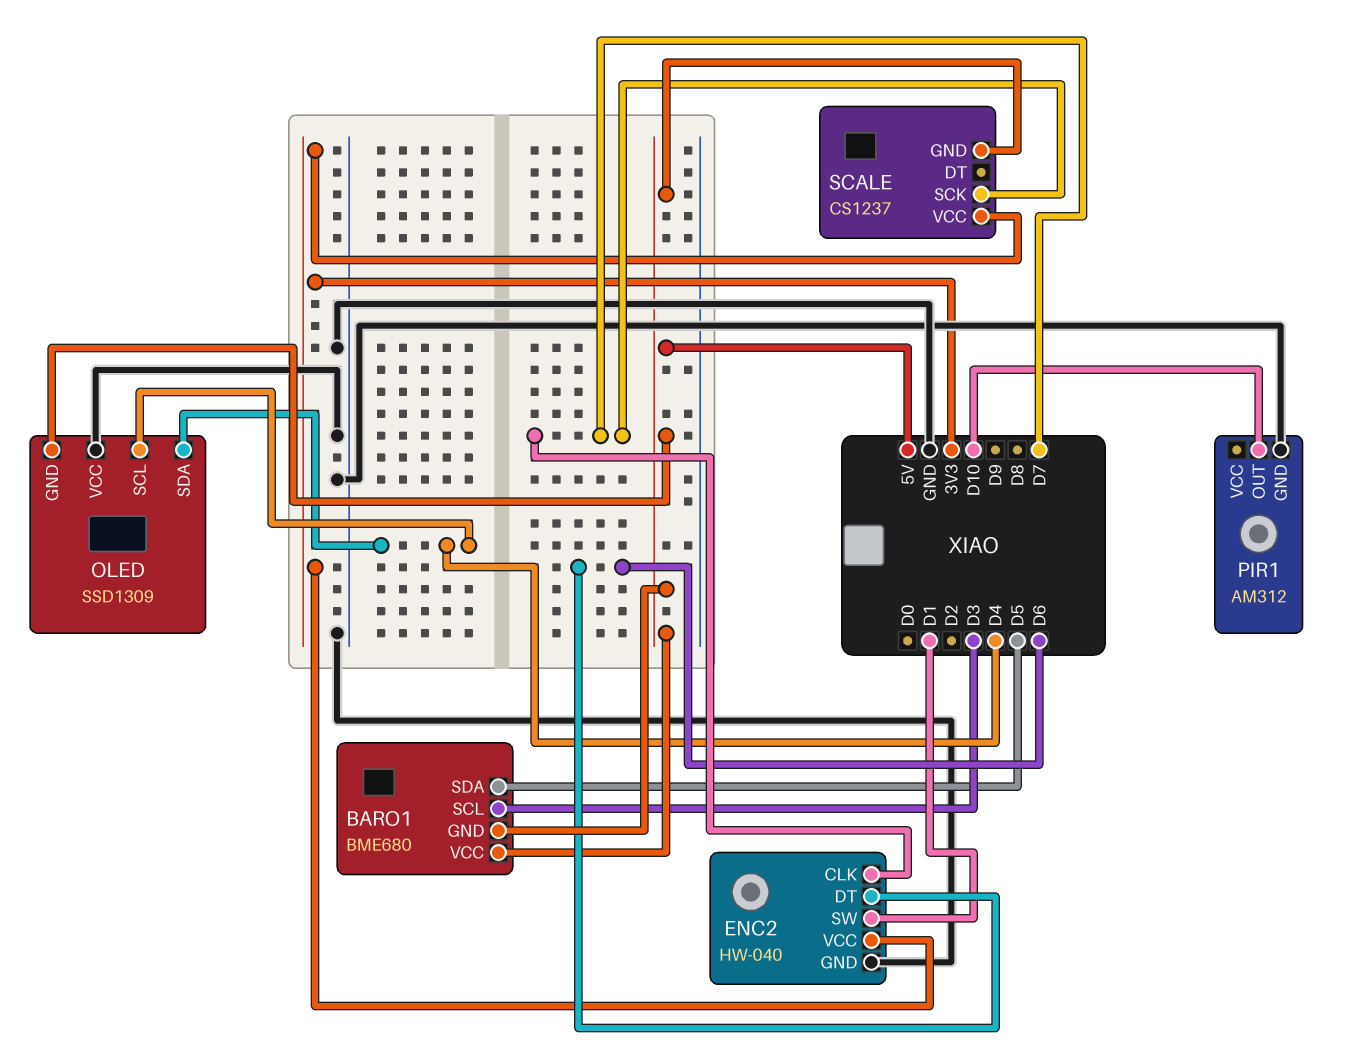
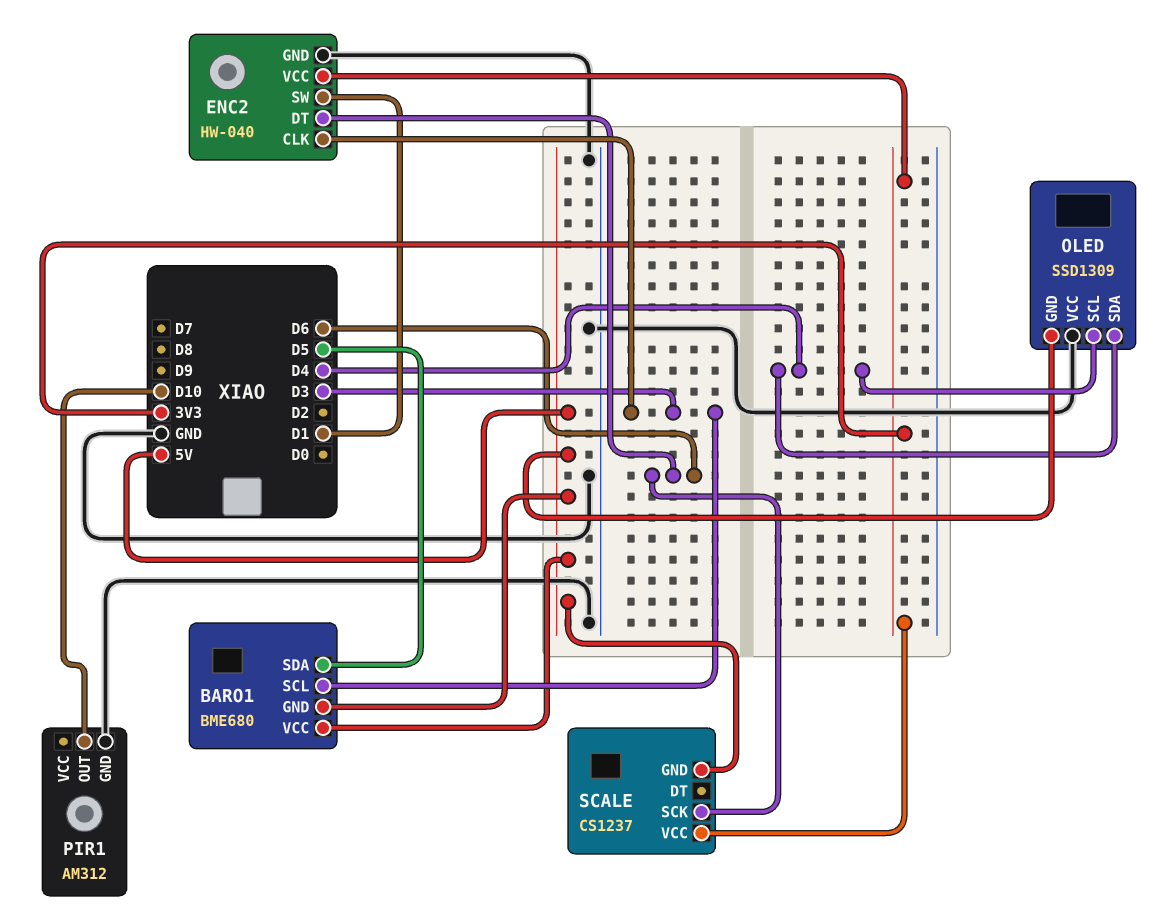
ENC2 pin CLK: D7 -> D3
SCALE pin SCK: D7 -> D6

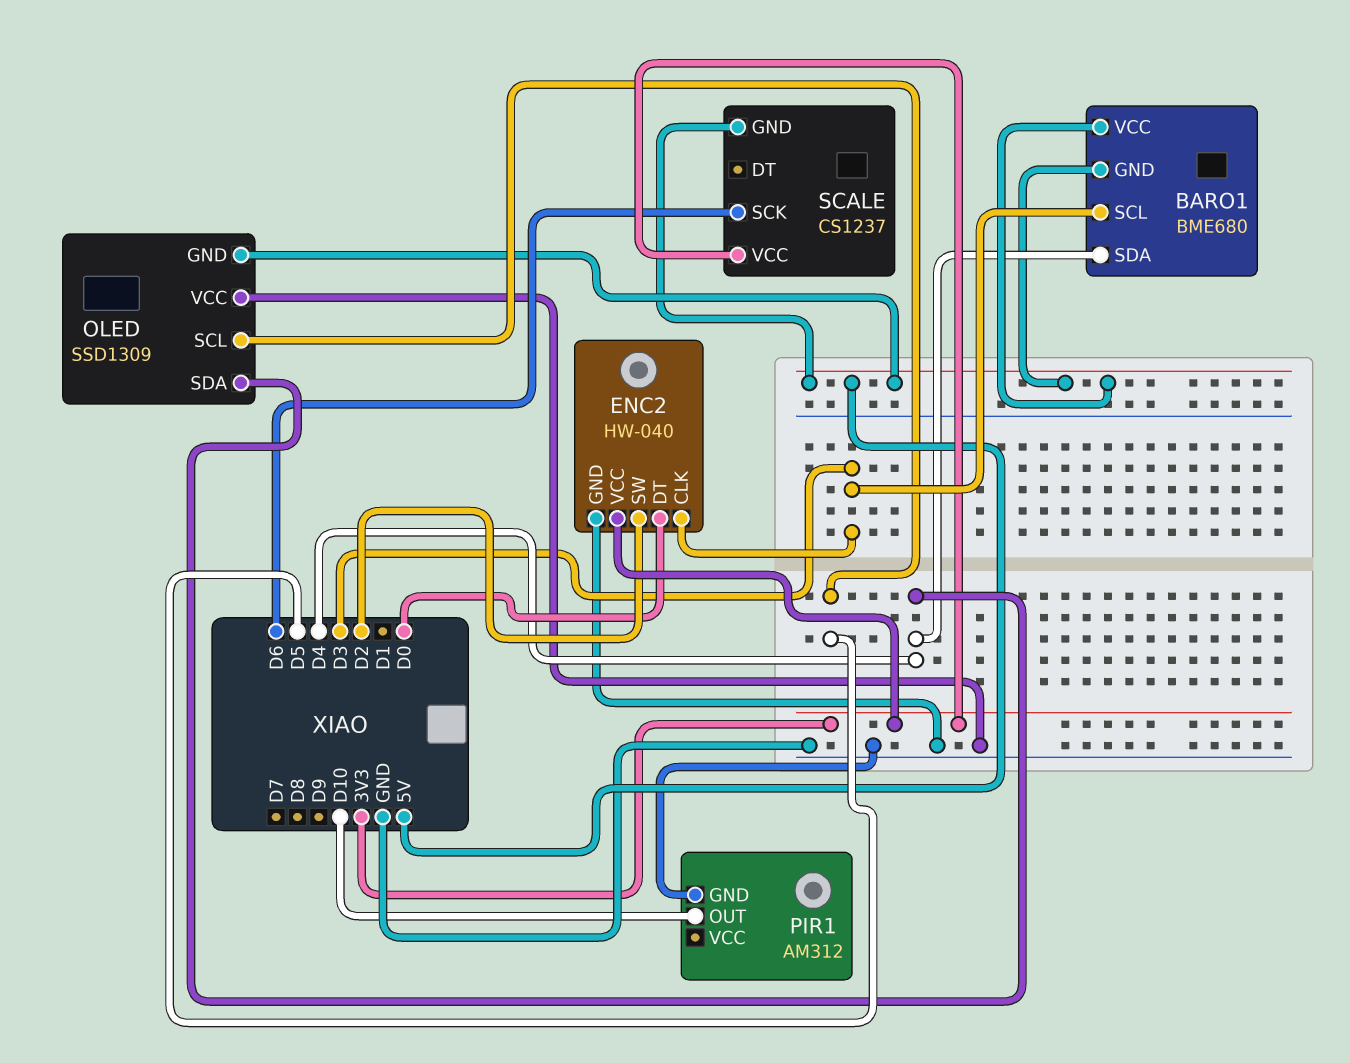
BARO1 pin SDA: D5 -> D4
ENC2 pin DT: D6 -> D0
ENC2 pin SW: D1 -> D2
OLED pin SCL: D4 -> D5

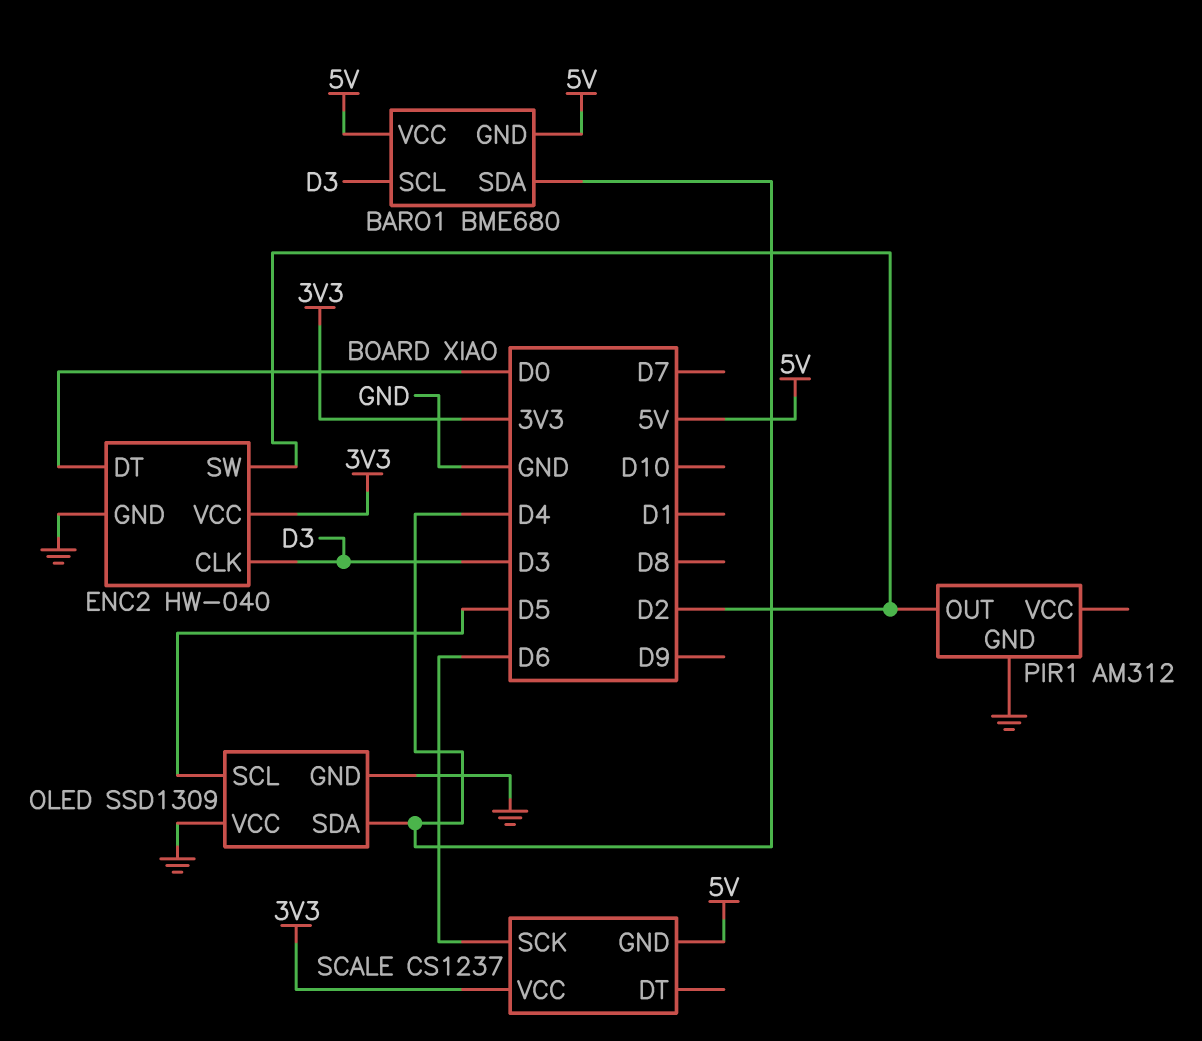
OLED pin GND: 5V -> GND
PIR1 pin OUT: D10 -> D2

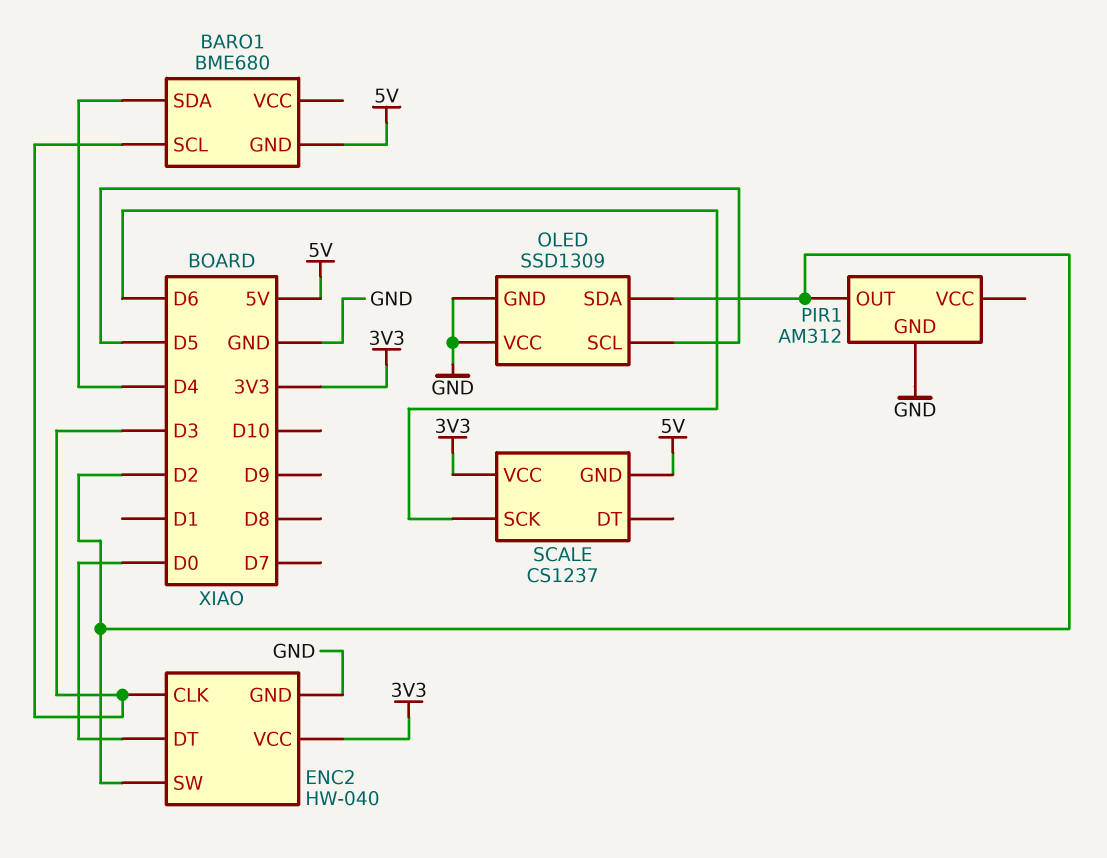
BARO1 pin VCC: 5V -> none
OLED pin SDA: D4 -> D2

